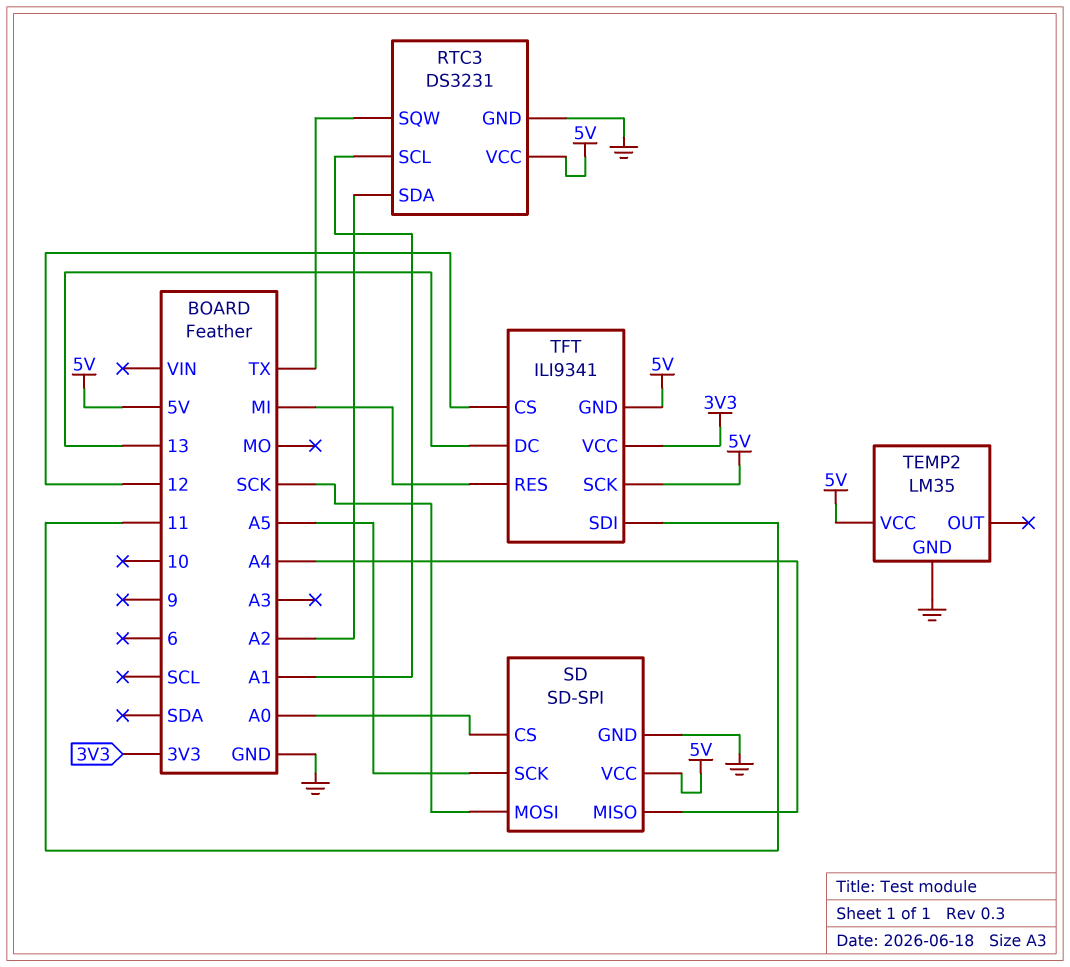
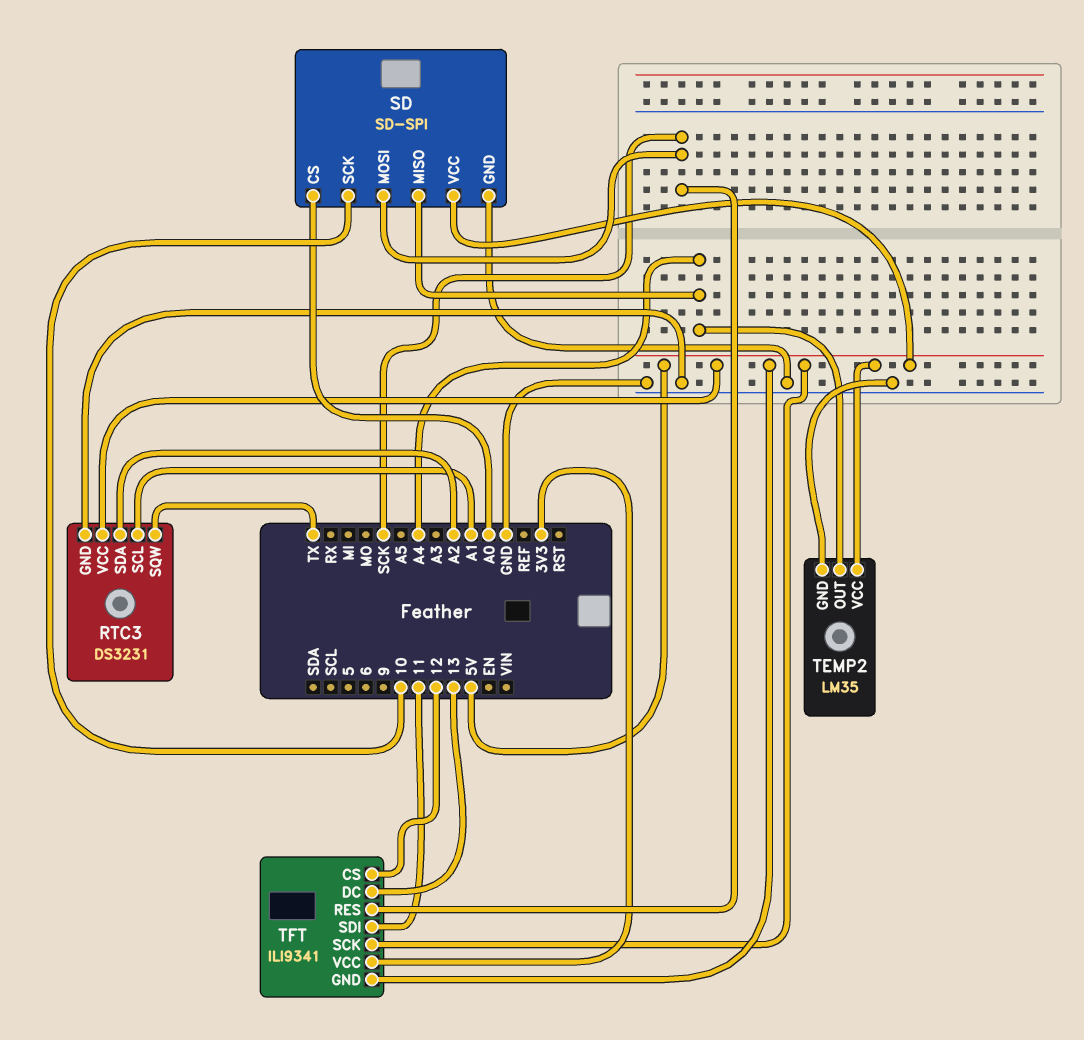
SD pin SCK: A5 -> 10
TEMP2 pin OUT: none -> A4
TFT pin RES: MI -> SCK

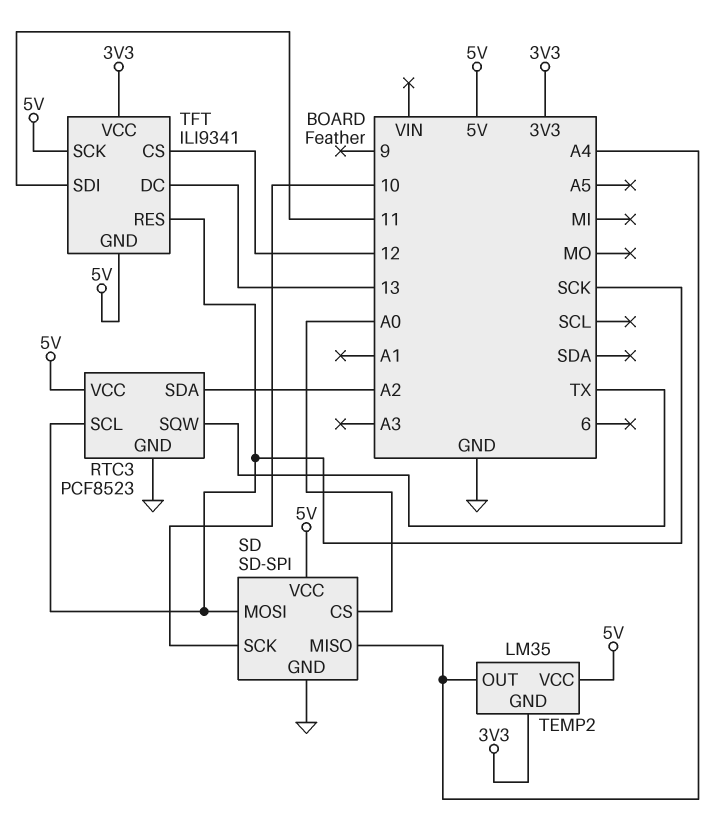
RTC3: DS3231 -> PCF8523
RTC3 pin SCL: A1 -> SCK
TEMP2 pin GND: GND -> 3V3

